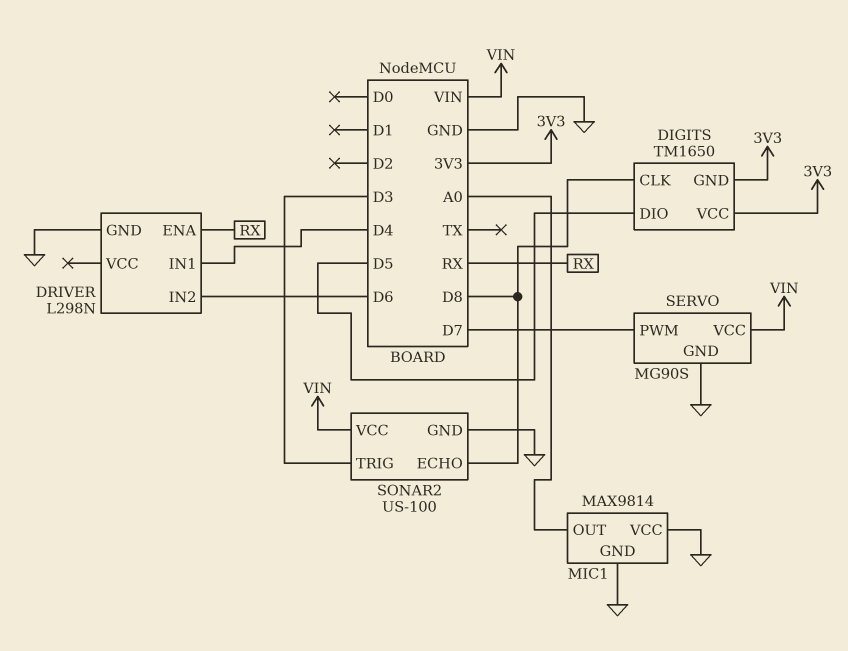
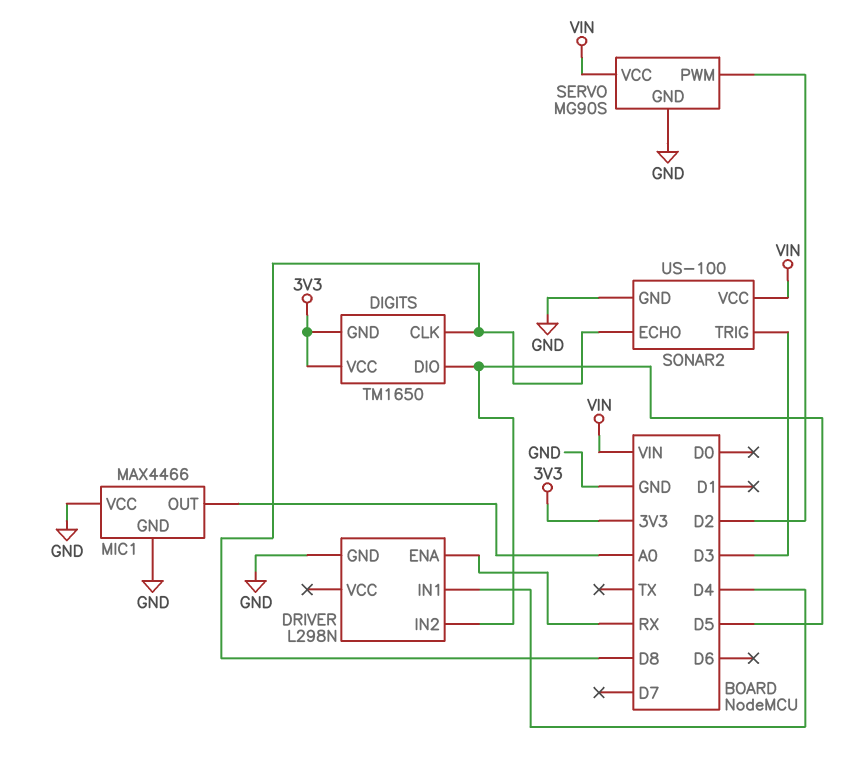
DRIVER pin IN2: D6 -> D5
MIC1: MAX9814 -> MAX4466
SERVO pin PWM: D7 -> D2

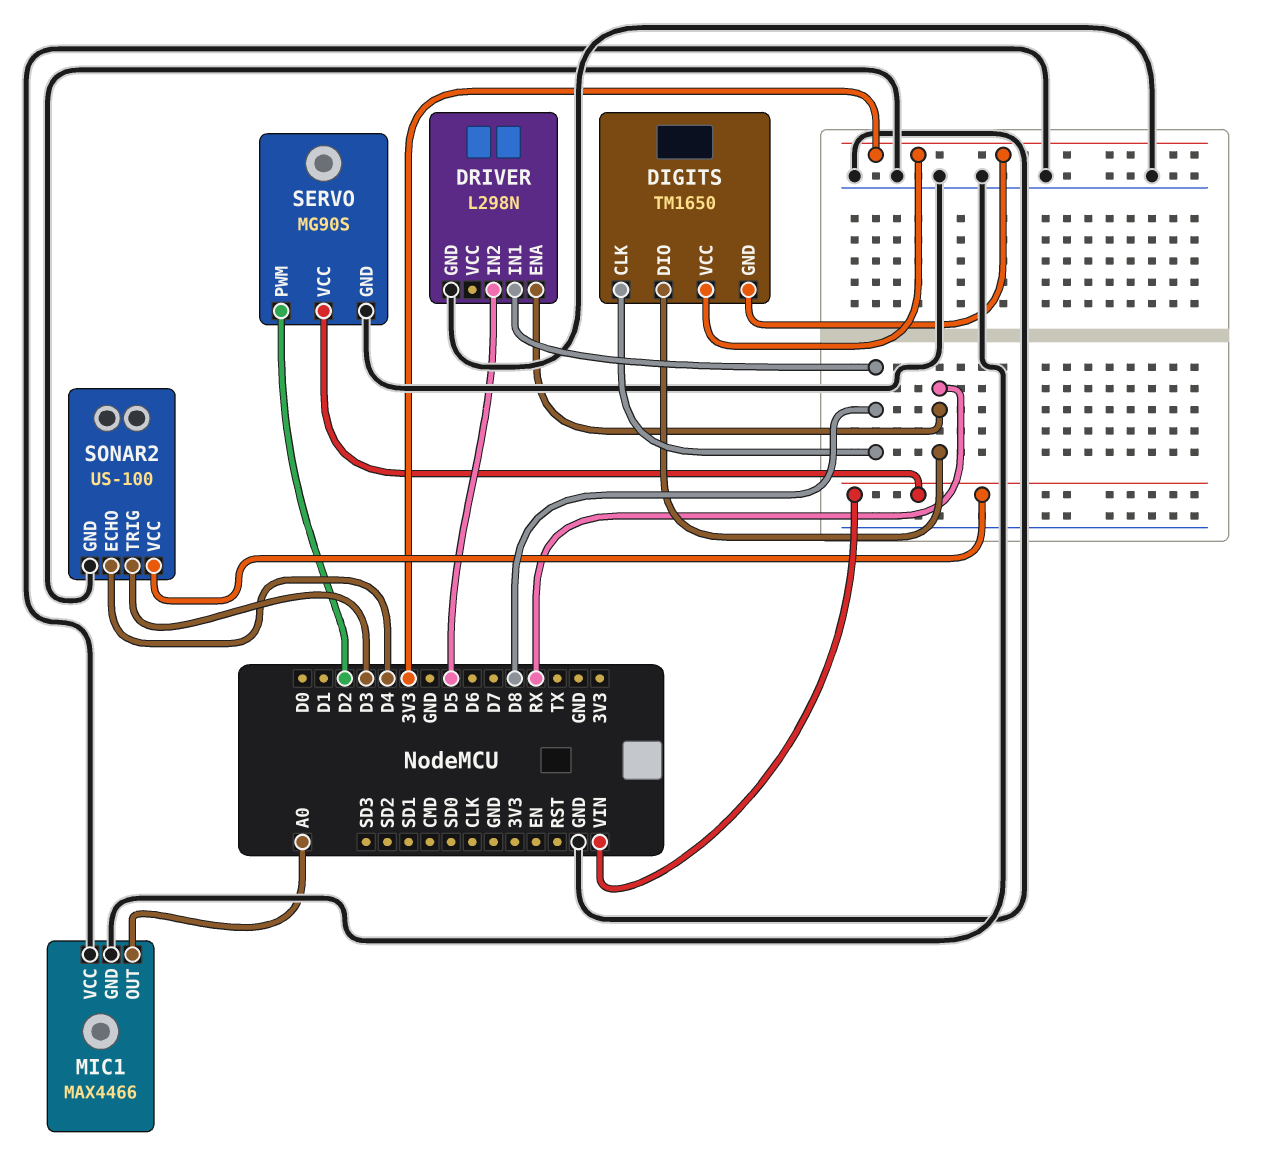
DIGITS pin DIO: D5 -> RX
DRIVER pin IN1: D4 -> D8
SONAR2 pin ECHO: D8 -> D4

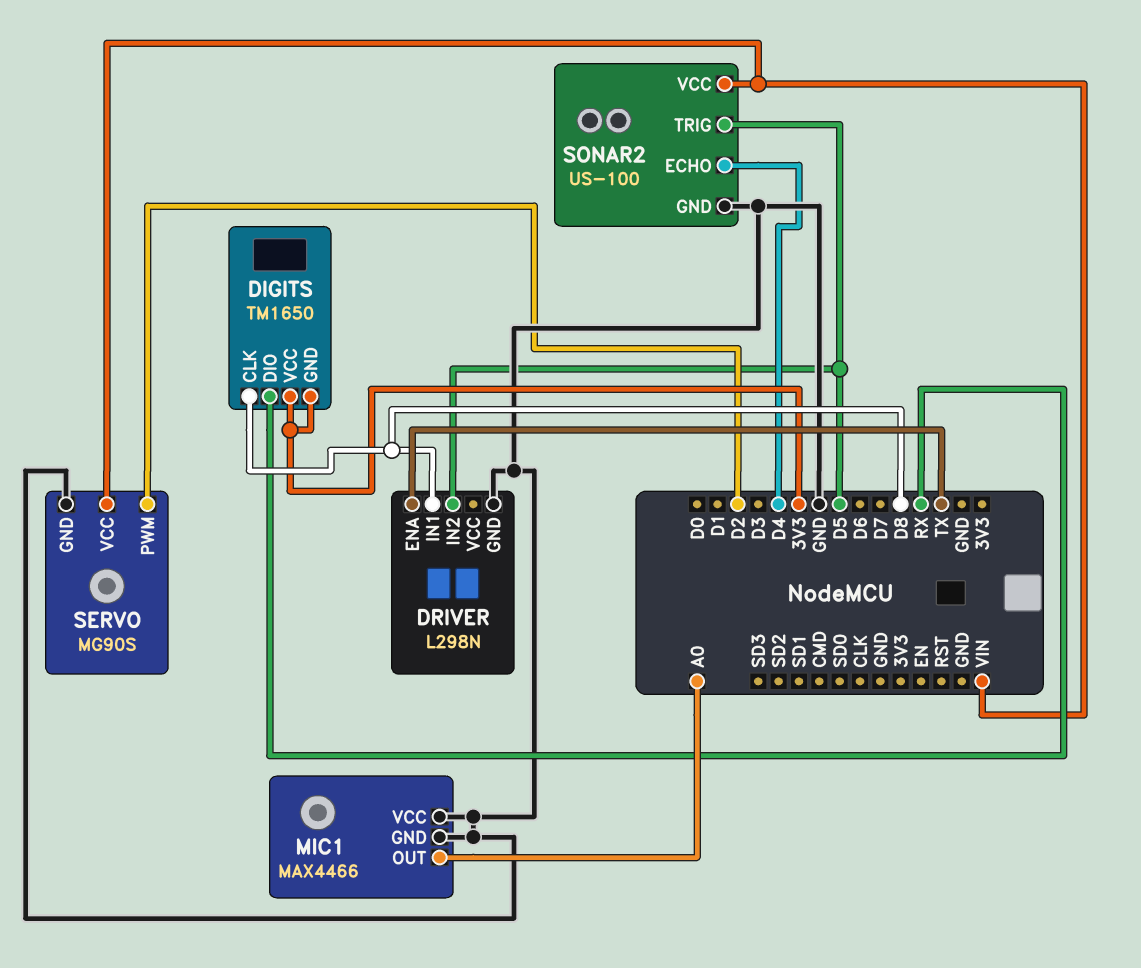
DRIVER pin ENA: RX -> TX
SONAR2 pin TRIG: D3 -> D5

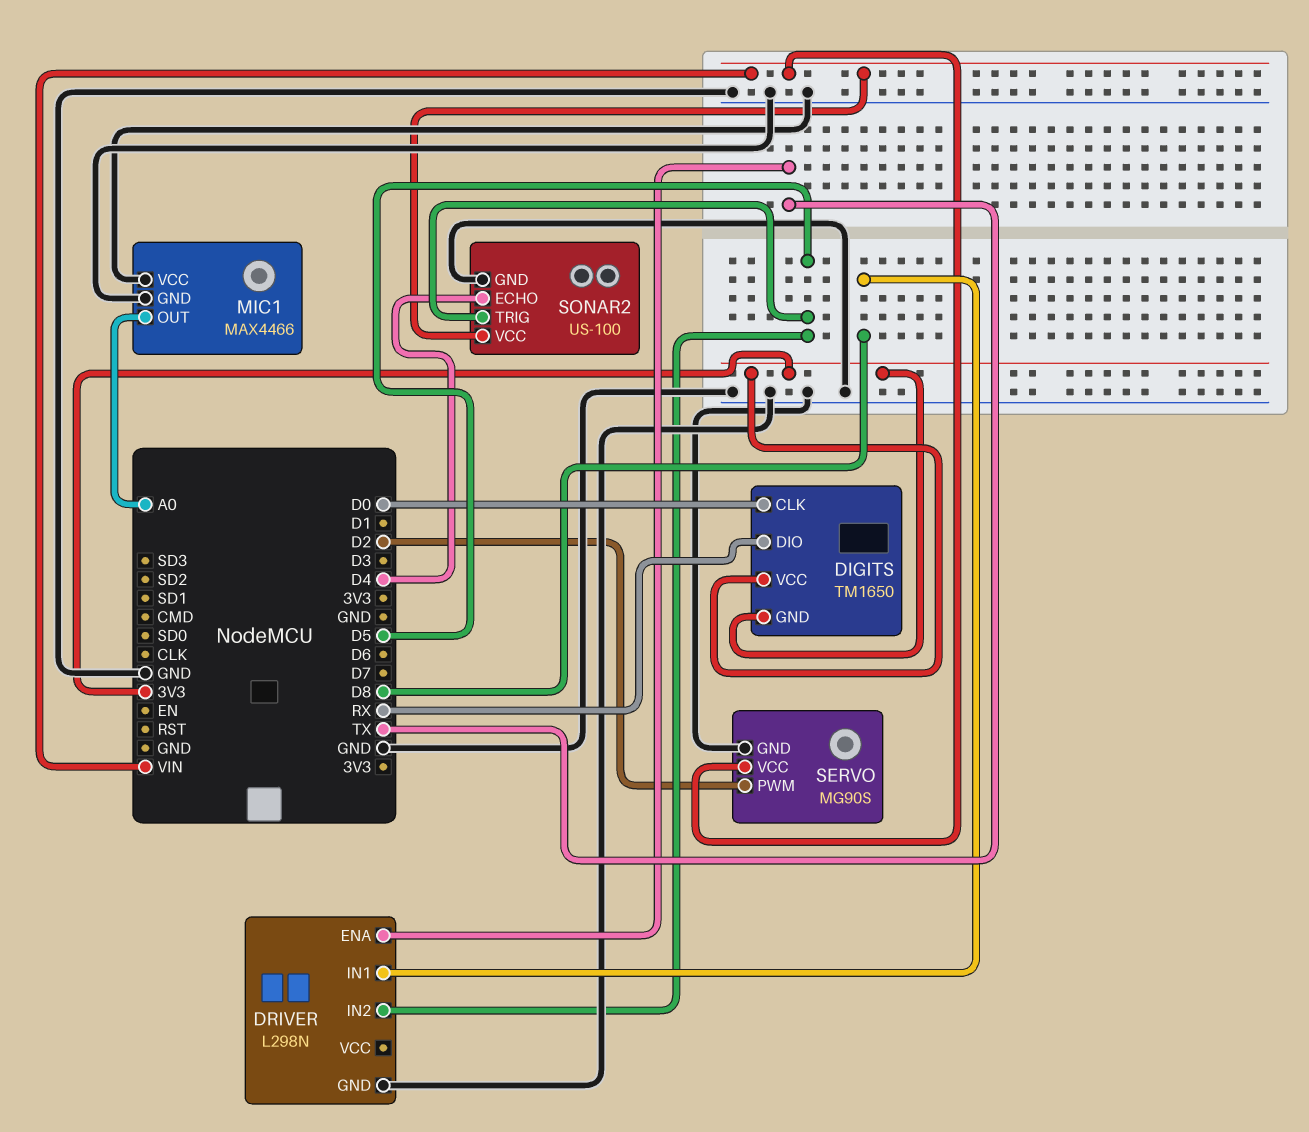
DIGITS pin CLK: D8 -> D0

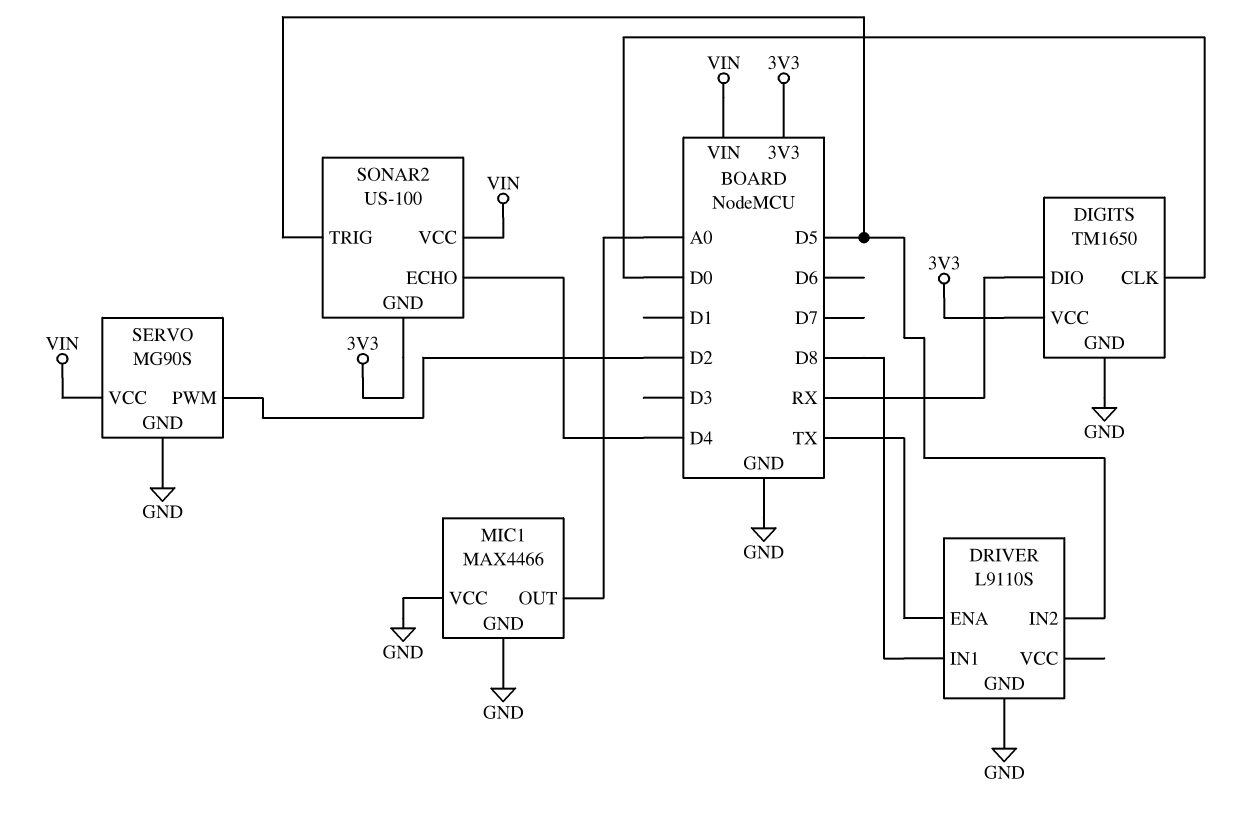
DIGITS pin GND: 3V3 -> GND
DRIVER: L298N -> L9110S
SONAR2 pin GND: GND -> 3V3

